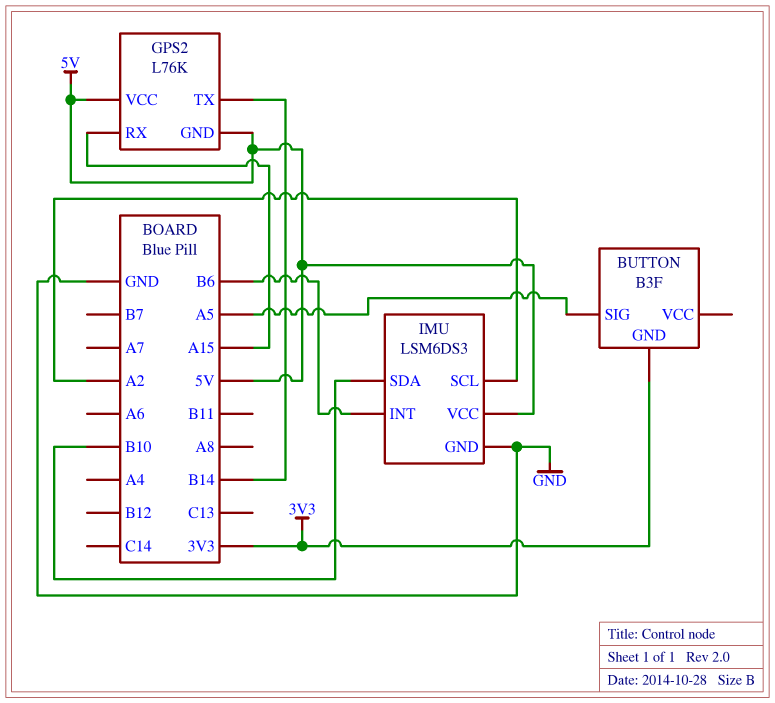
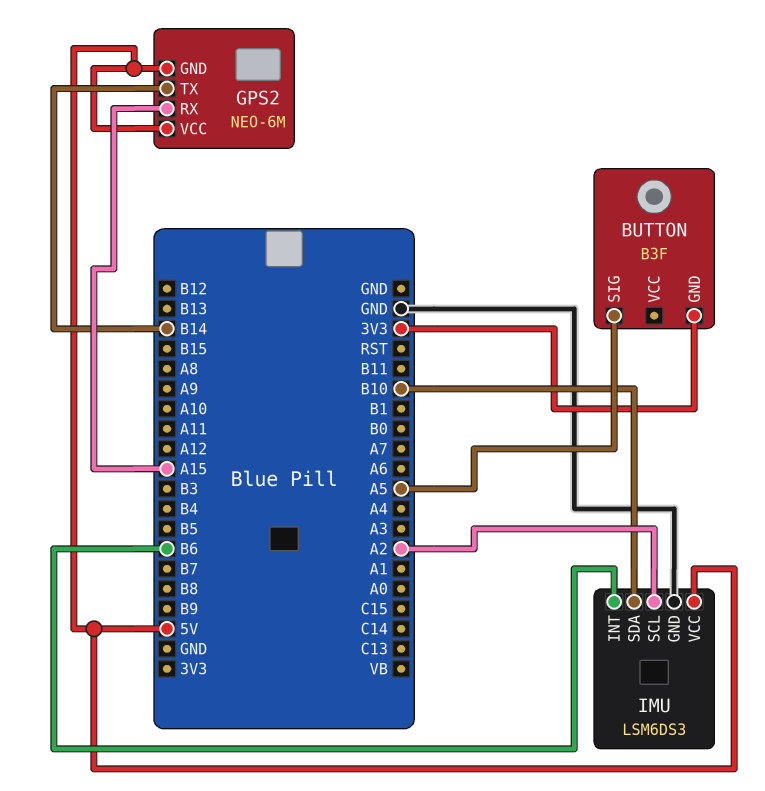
GPS2: L76K -> NEO-6M

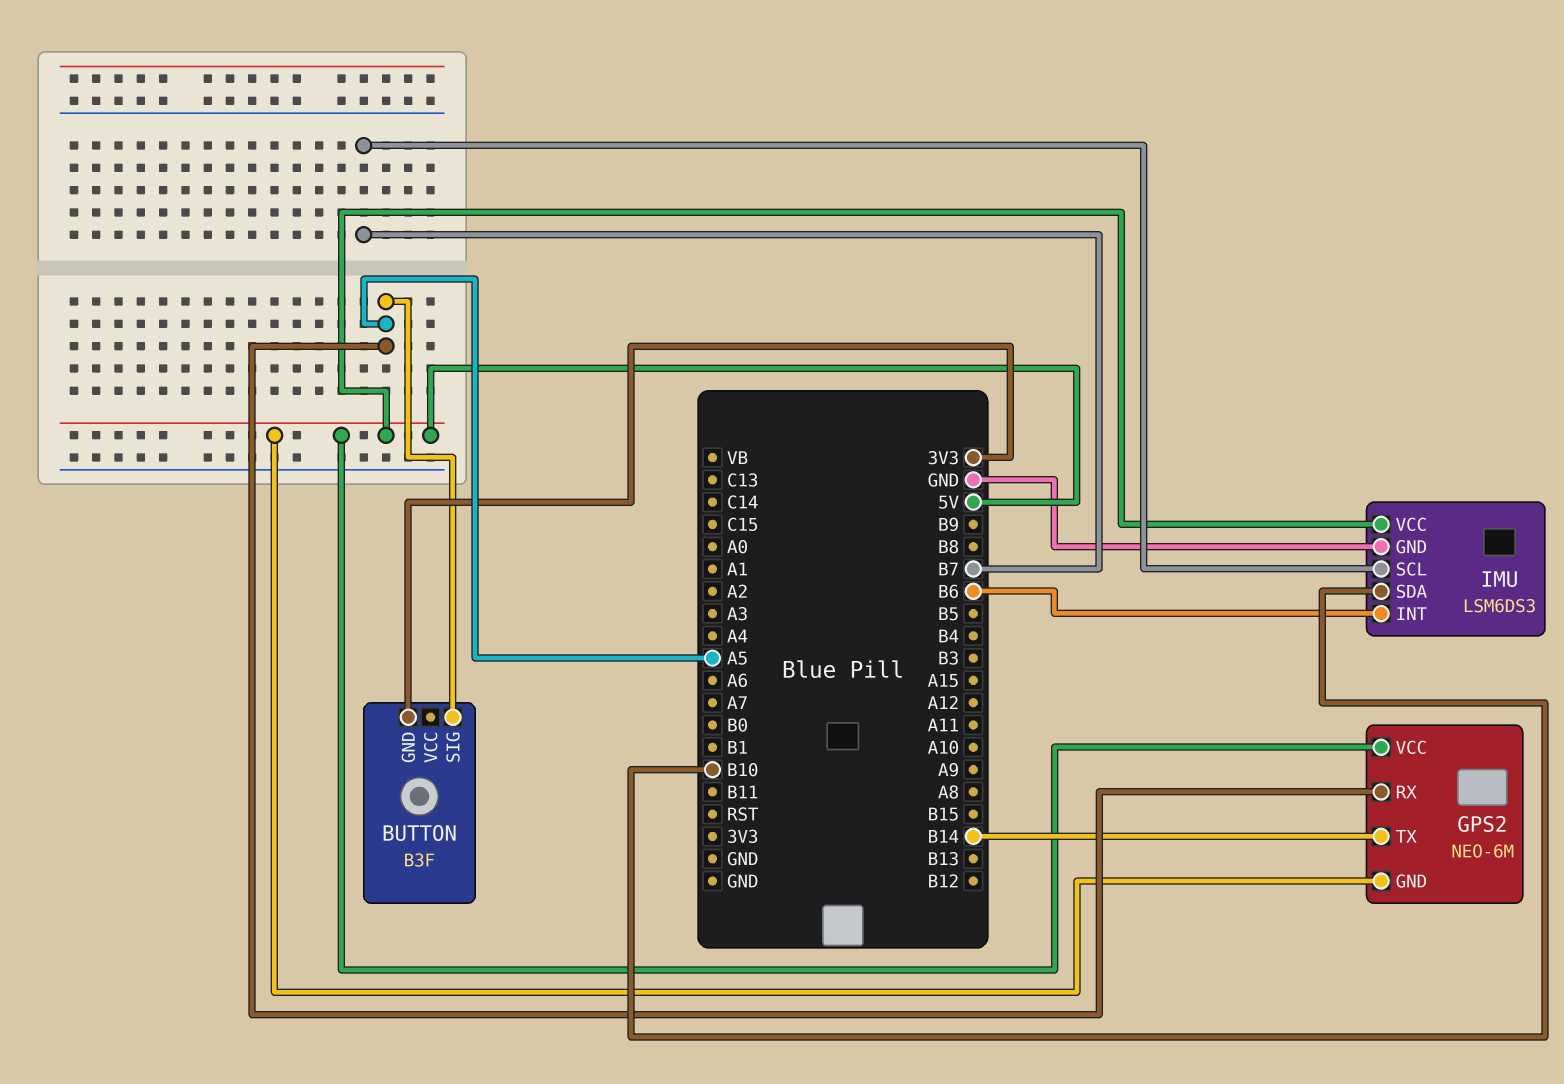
GPS2 pin RX: A15 -> A5
IMU pin SCL: A2 -> B7

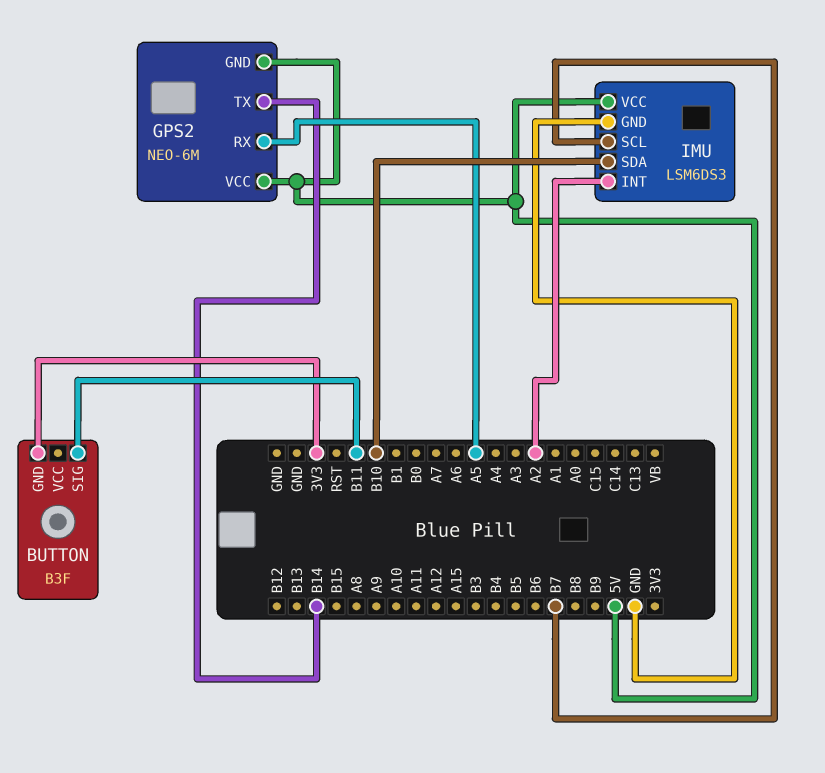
BUTTON pin SIG: A5 -> B11
IMU pin INT: B6 -> A2

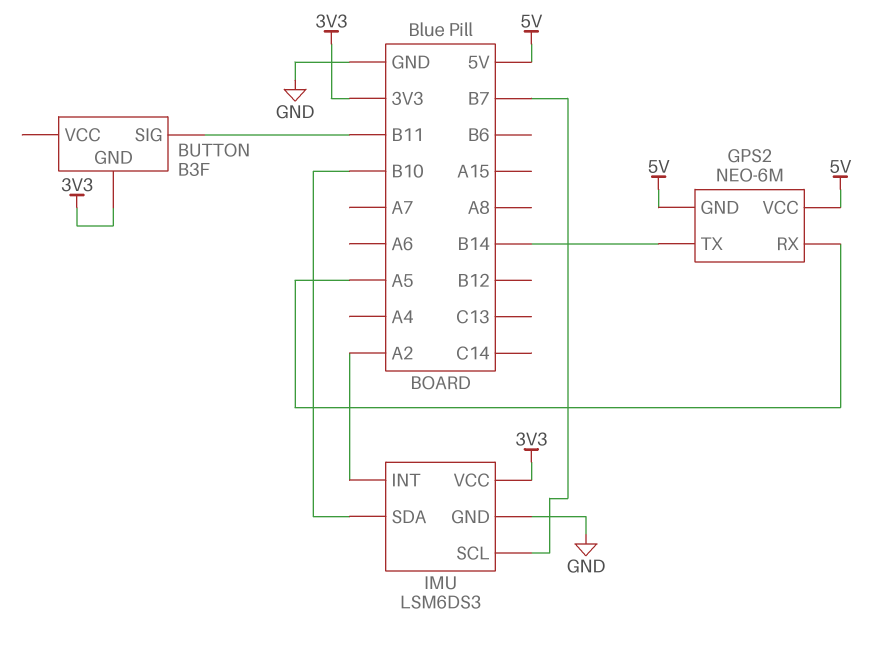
IMU pin VCC: 5V -> 3V3

